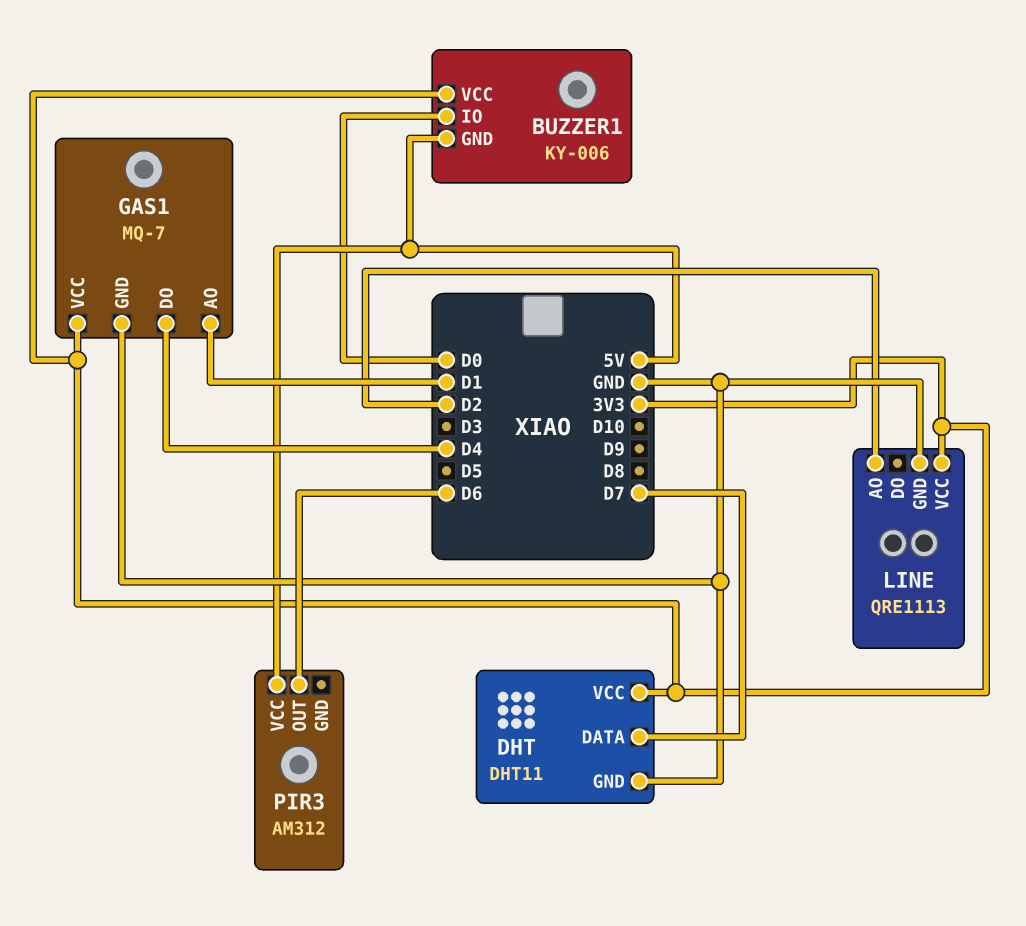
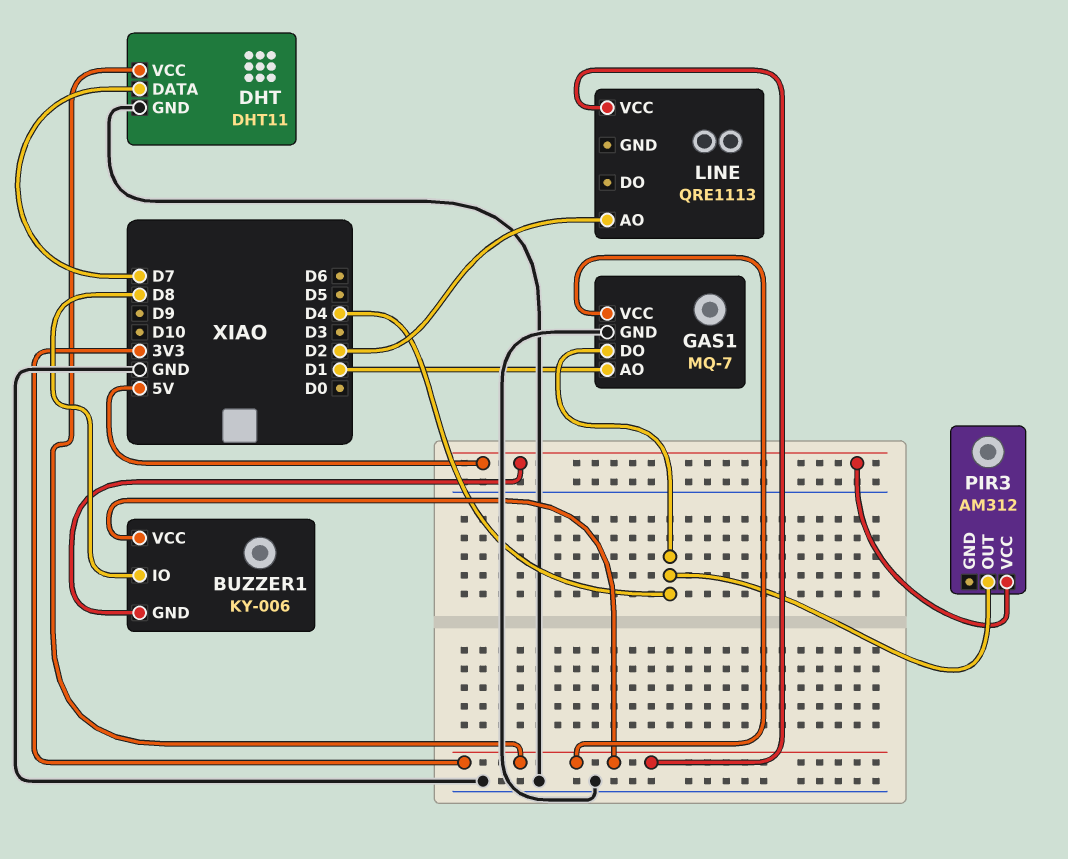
BUZZER1 pin IO: D0 -> D8
LINE pin GND: GND -> none
PIR3 pin OUT: D6 -> D4

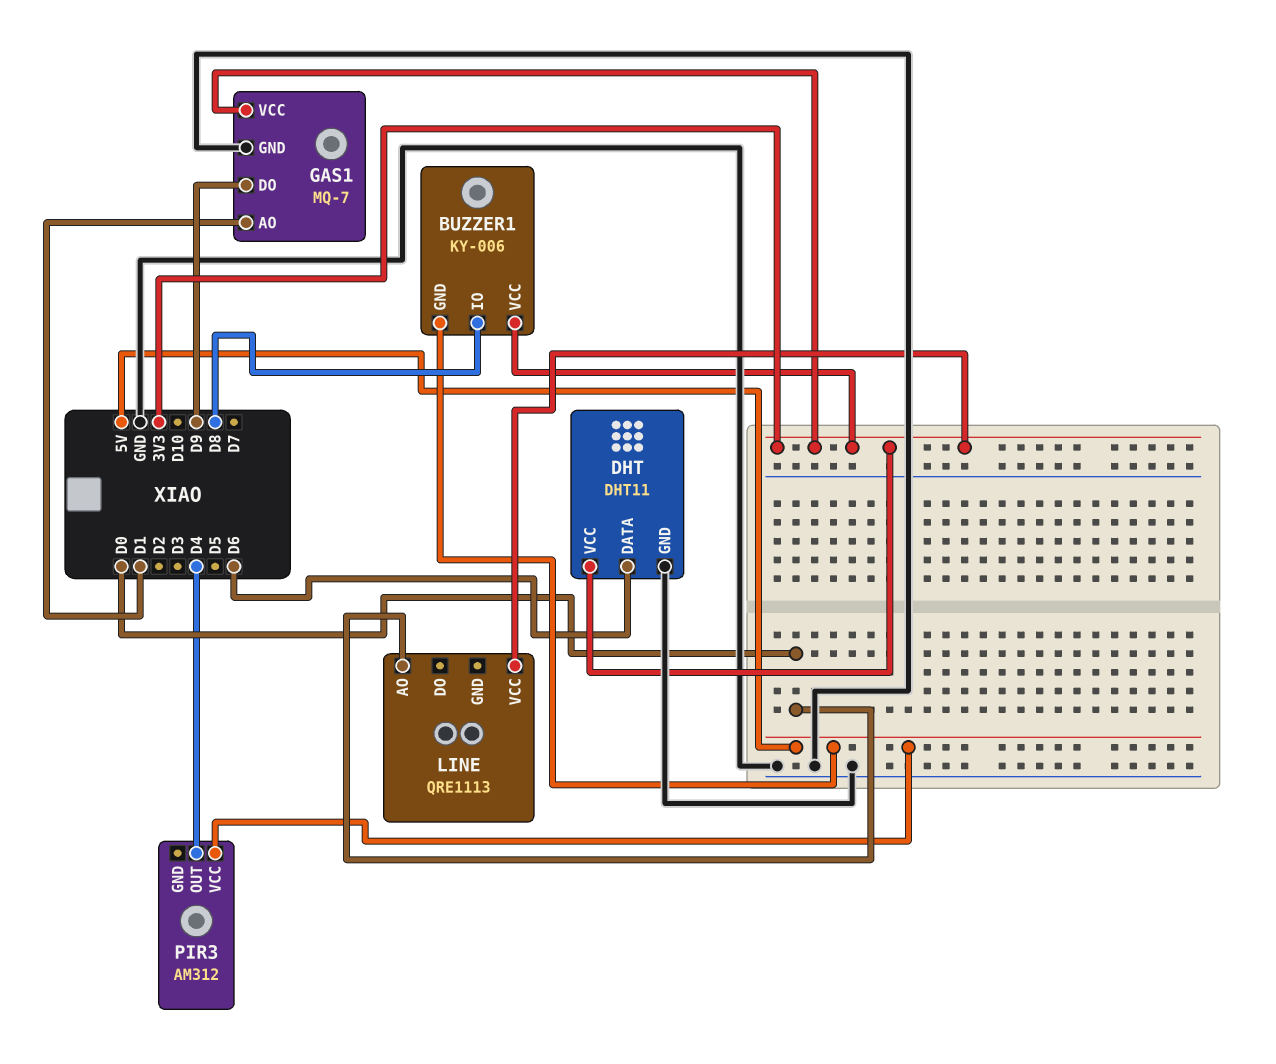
DHT pin DATA: D7 -> D6
GAS1 pin DO: D4 -> D9
LINE pin AO: D2 -> D0

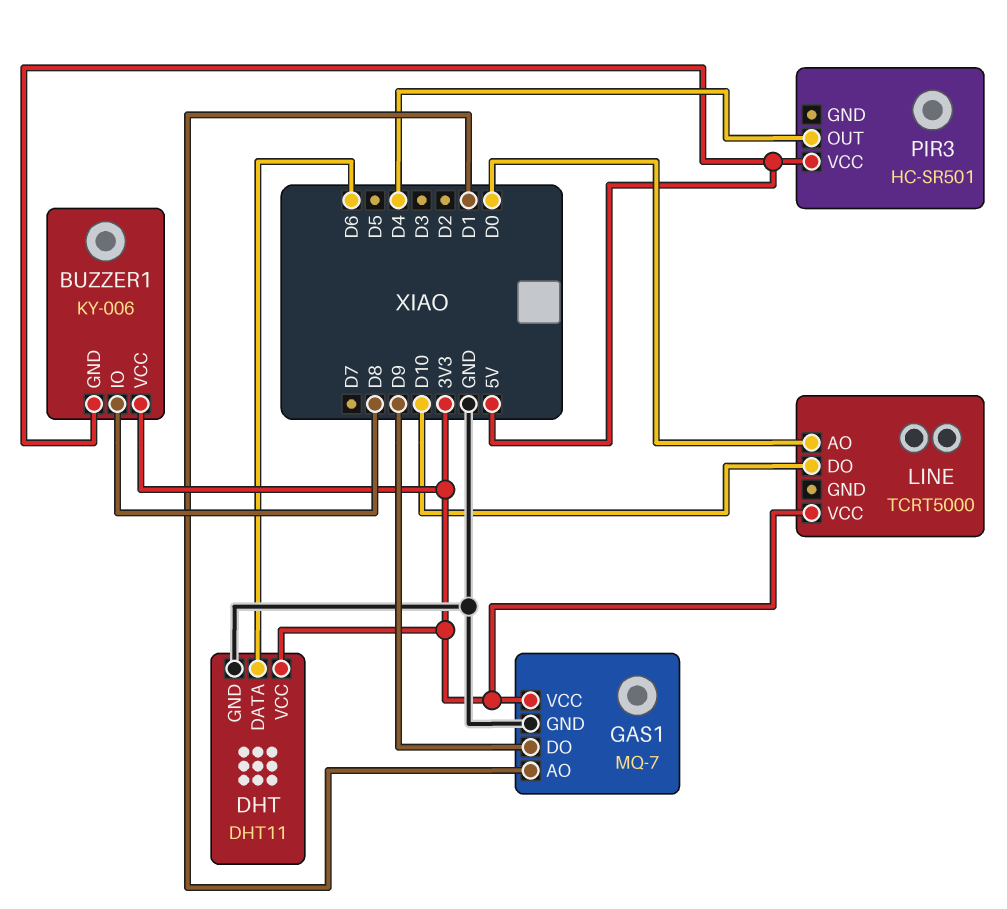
LINE: QRE1113 -> TCRT5000
LINE pin DO: none -> D10
PIR3: AM312 -> HC-SR501

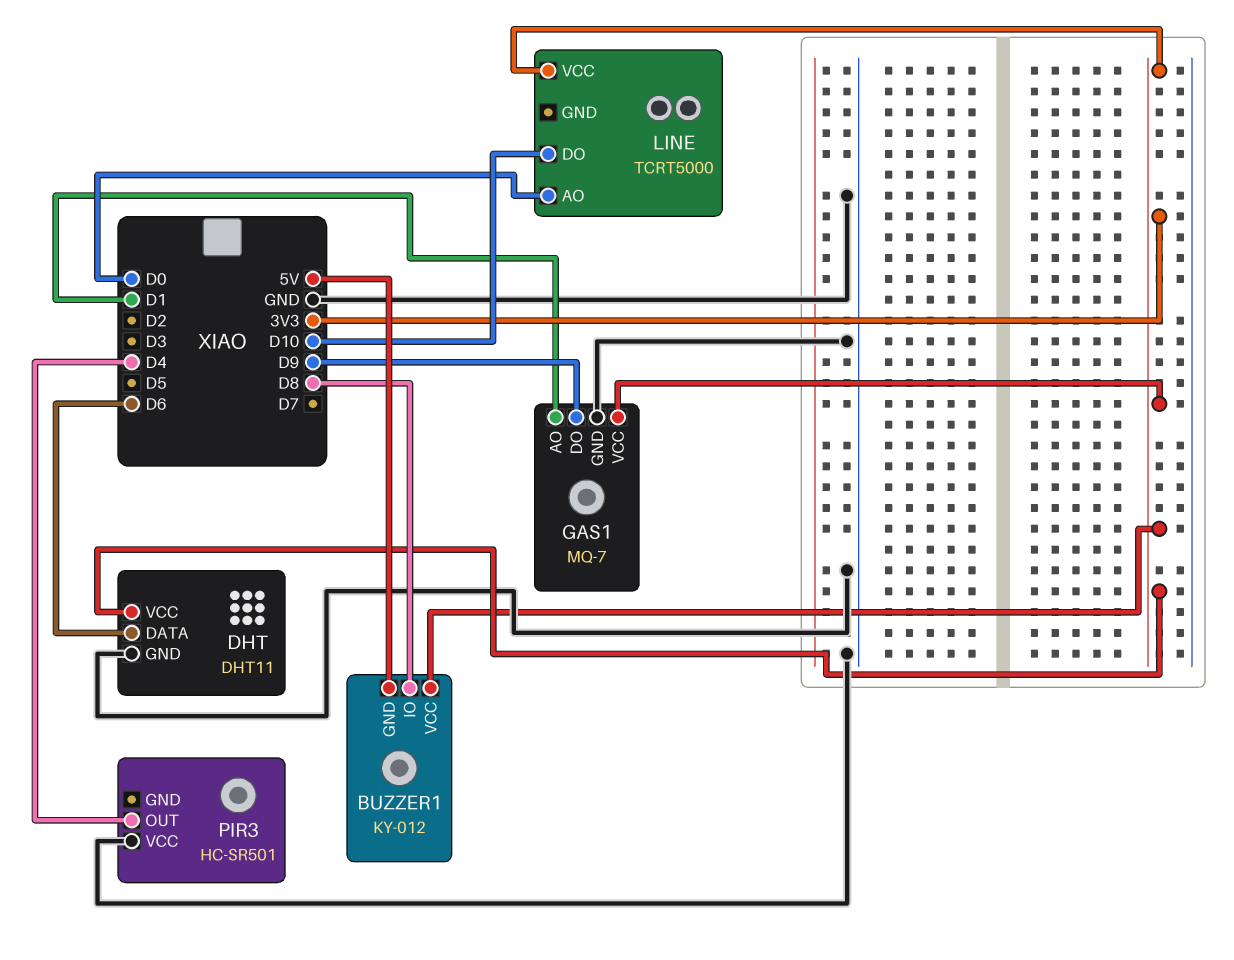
BUZZER1: KY-006 -> KY-012
PIR3 pin VCC: 5V -> GND

